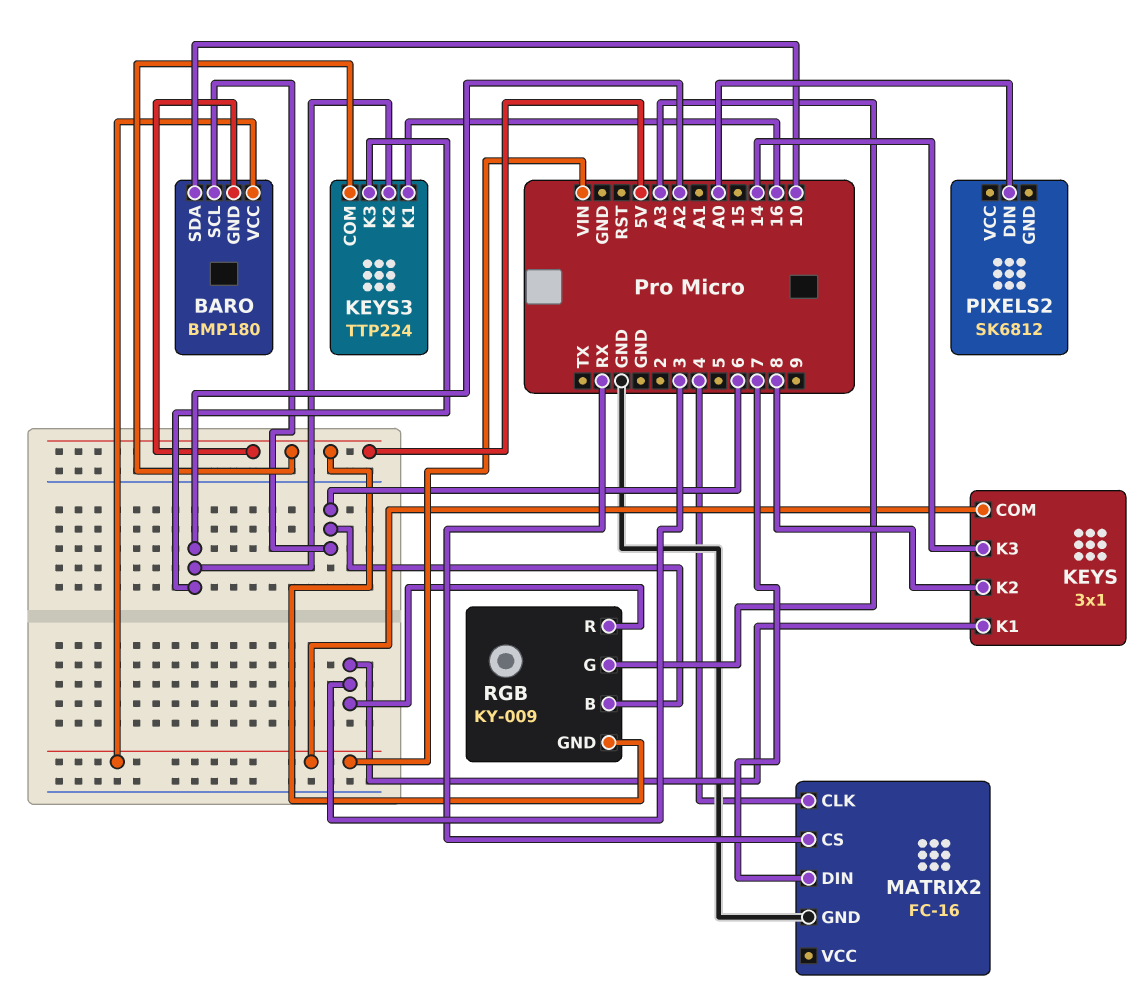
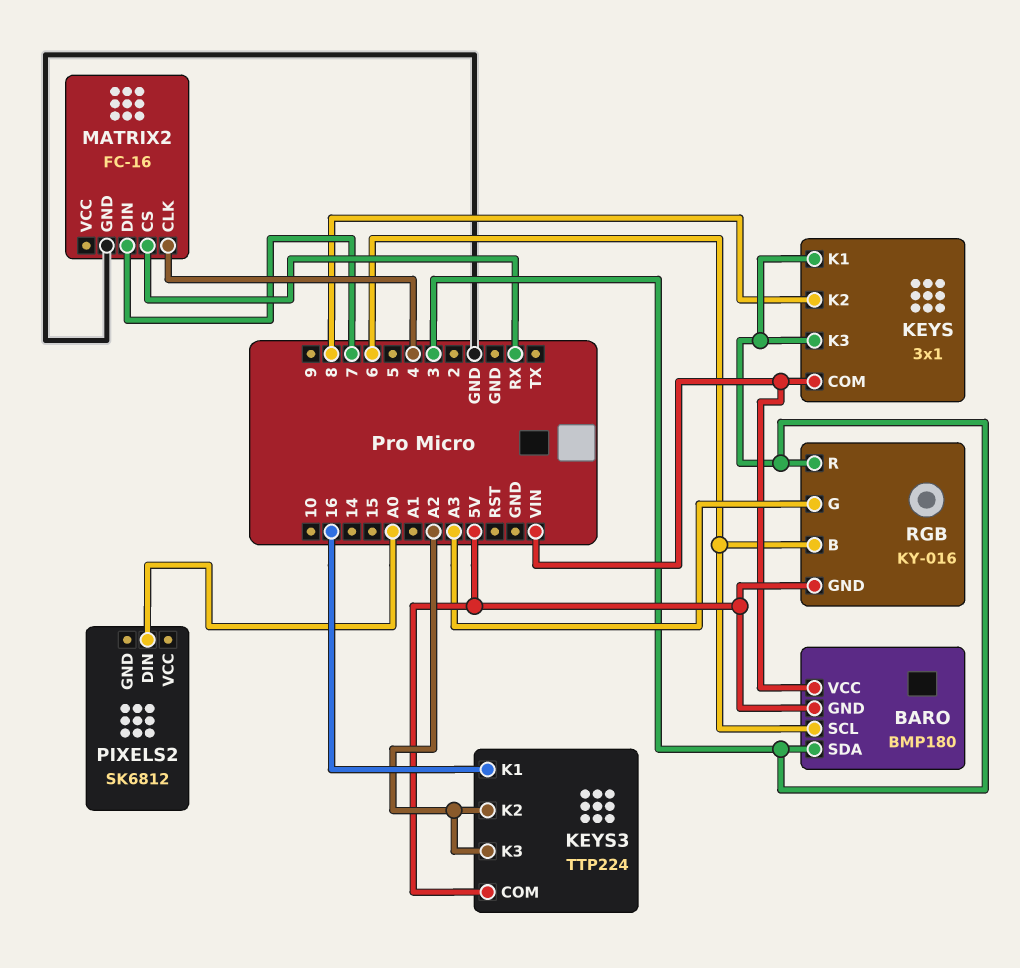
BARO pin SDA: 10 -> 3
KEYS pin K3: 14 -> 3
RGB: KY-009 -> KY-016

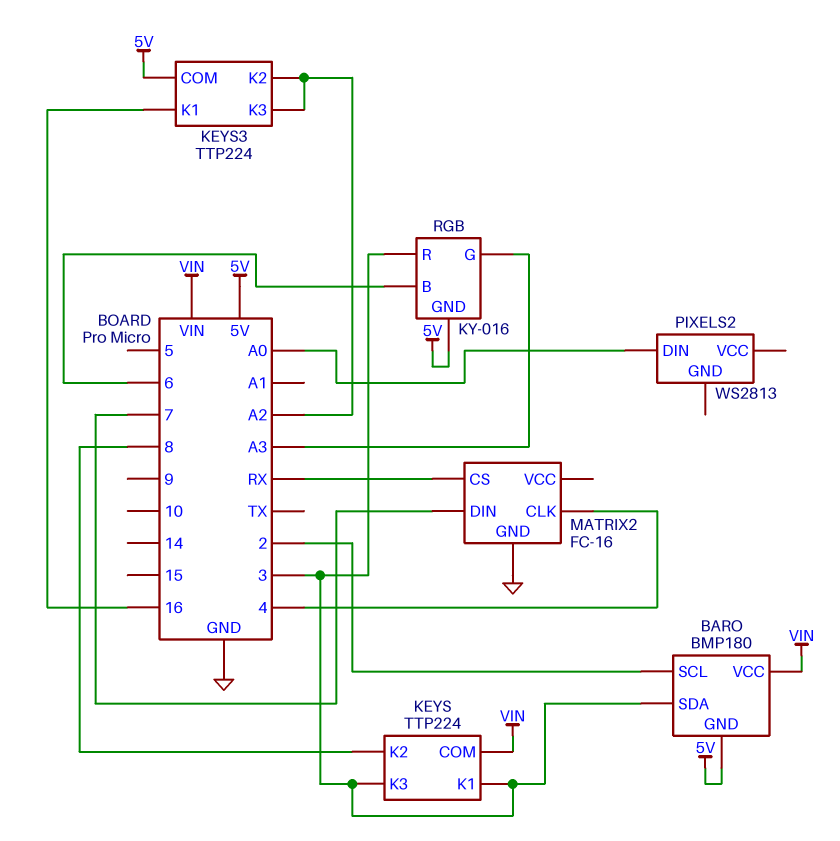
BARO pin SCL: 6 -> 2
KEYS: 3x1 -> TTP224
PIXELS2: SK6812 -> WS2813

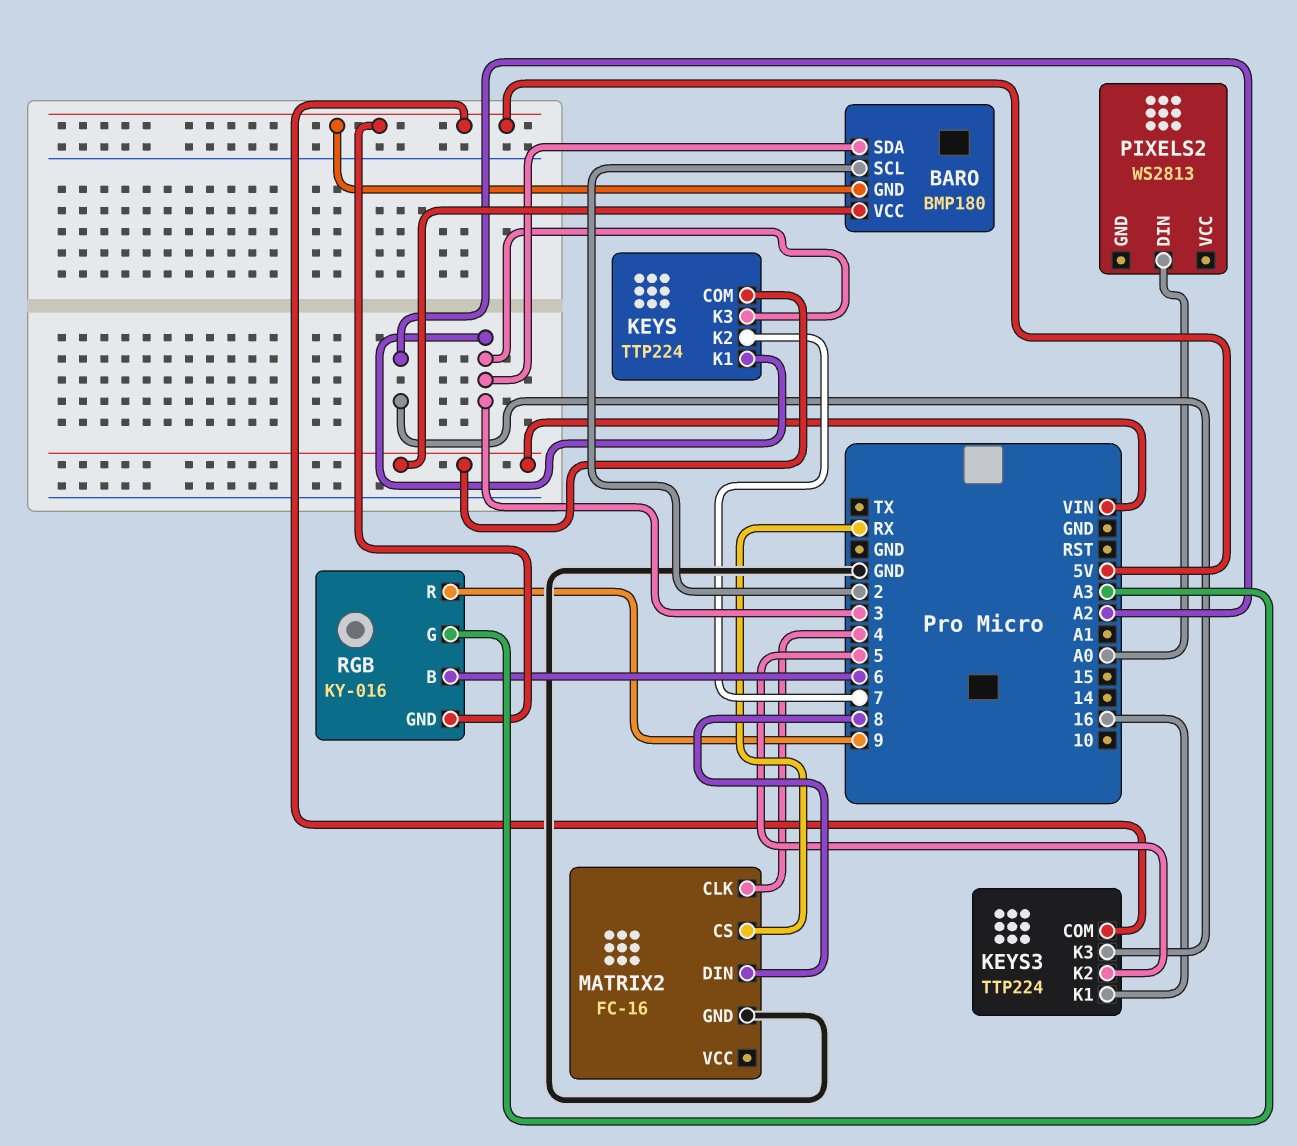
KEYS pin K2: 8 -> 7
KEYS3 pin K2: A2 -> 5
MATRIX2 pin DIN: 7 -> 8
RGB pin R: 3 -> 9

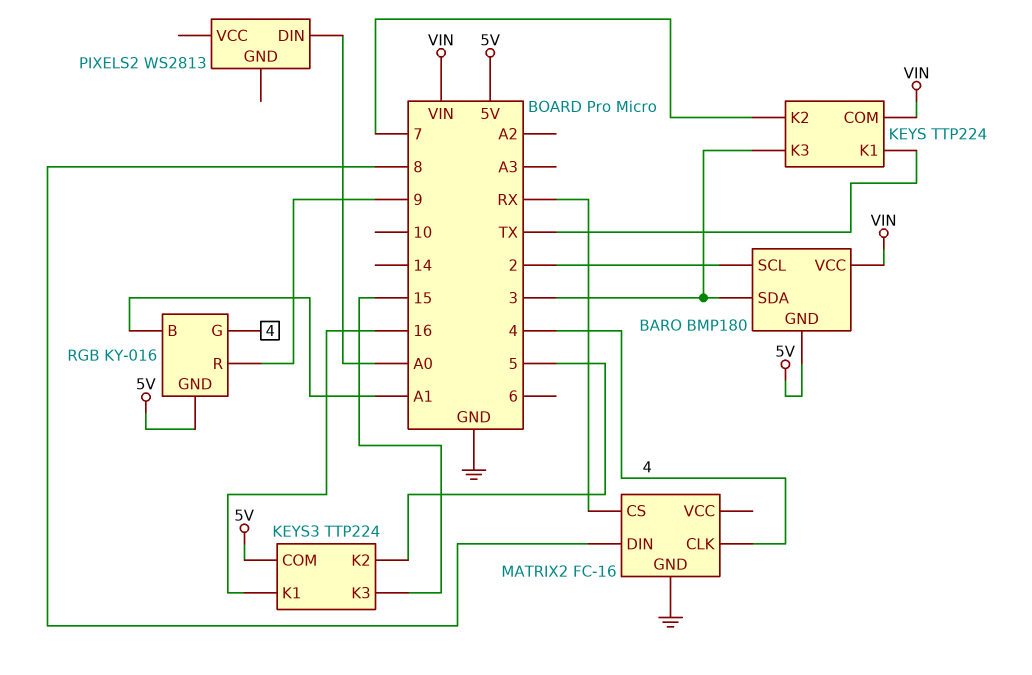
KEYS pin K1: 3 -> TX
KEYS3 pin K3: A2 -> 15
RGB pin B: 6 -> A1
RGB pin G: A3 -> 4

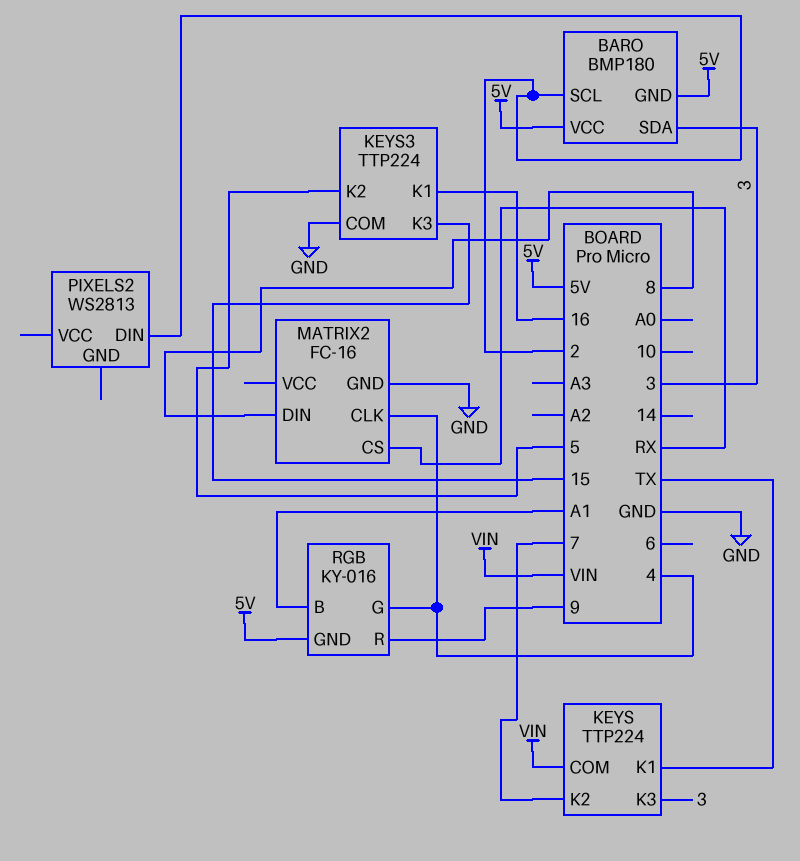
BARO pin VCC: VIN -> 5V
KEYS3 pin COM: 5V -> GND
PIXELS2 pin DIN: A0 -> 2

